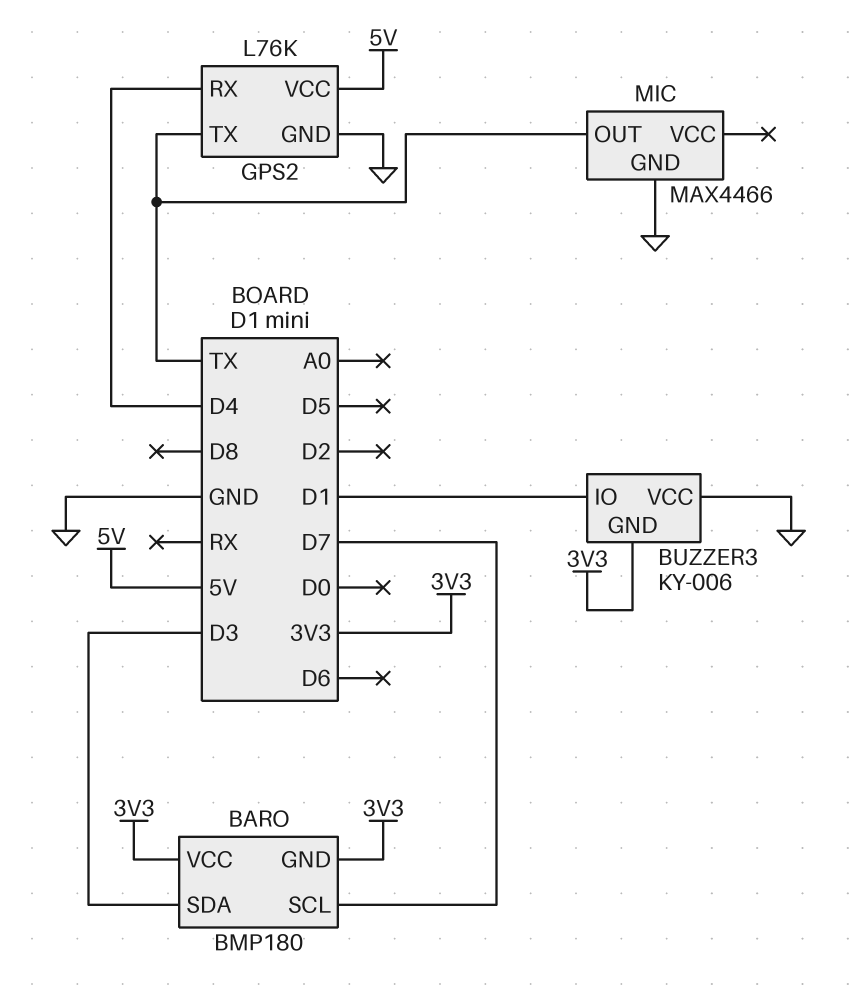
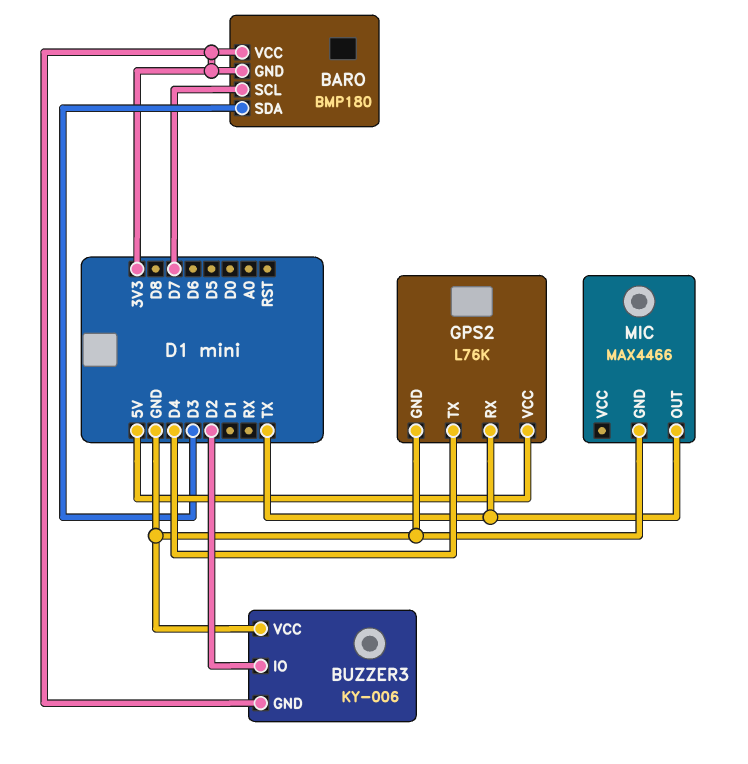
BUZZER3 pin IO: D1 -> D2
GPS2 pin RX: D4 -> TX
GPS2 pin TX: TX -> D4

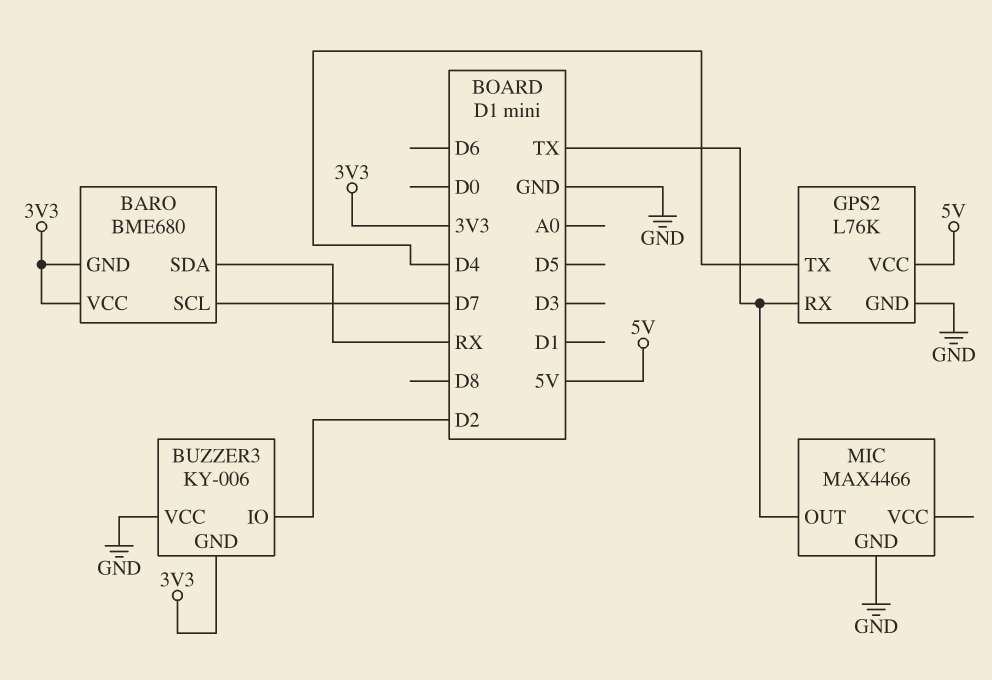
BARO: BMP180 -> BME680
BARO pin SDA: D3 -> RX

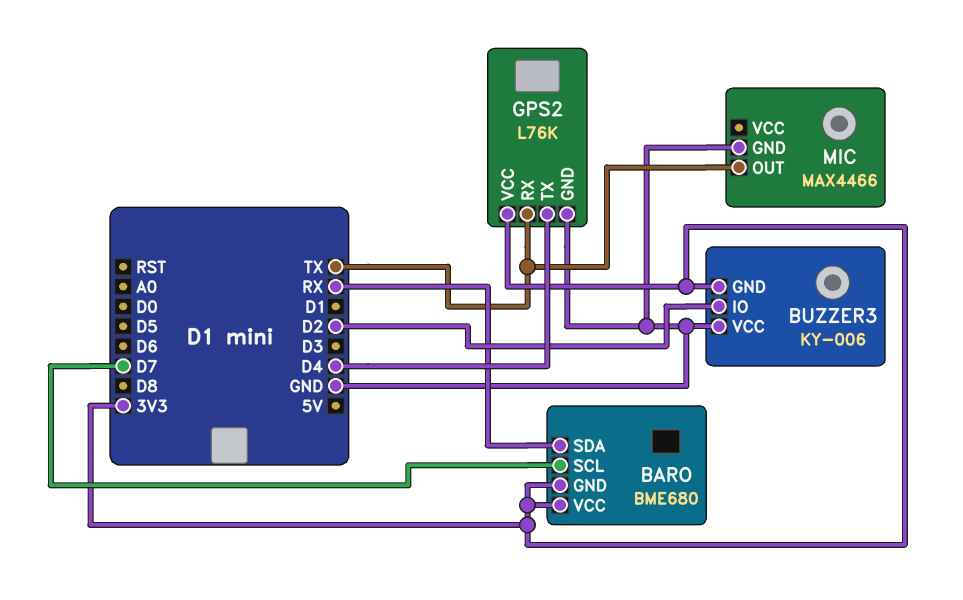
GPS2 pin VCC: 5V -> 3V3

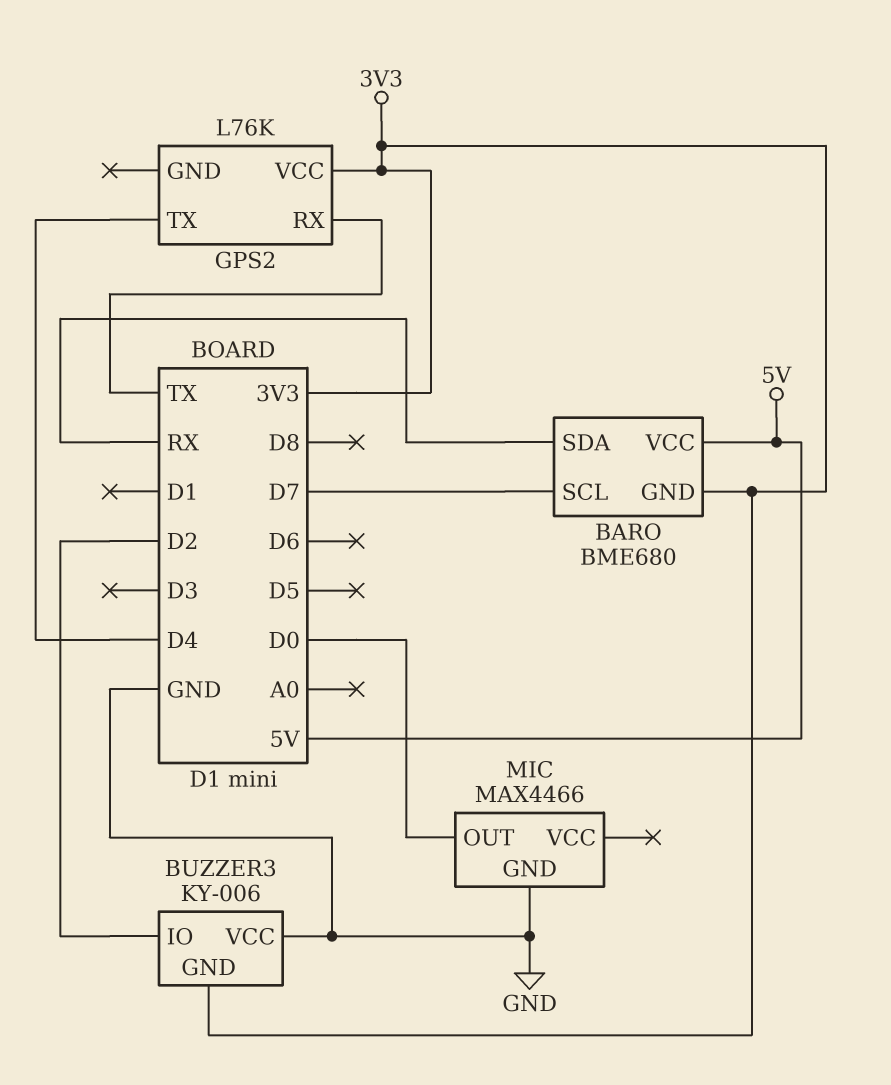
BARO pin VCC: 3V3 -> 5V
GPS2 pin GND: GND -> none
MIC pin OUT: TX -> D0

